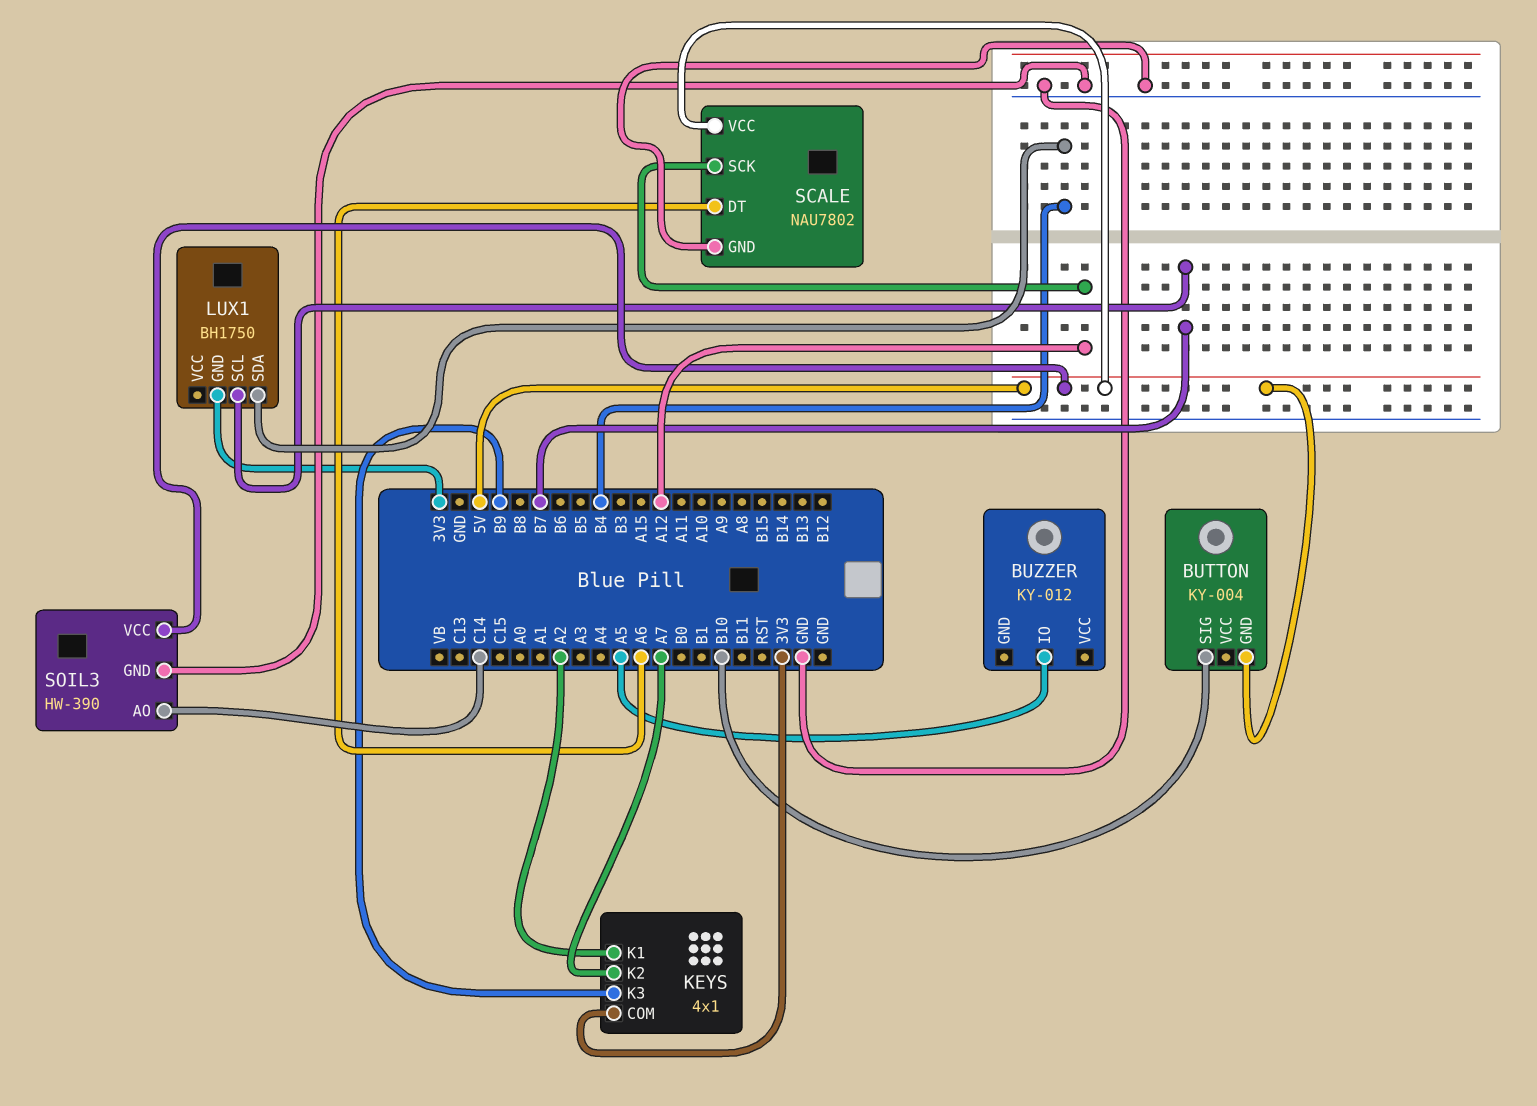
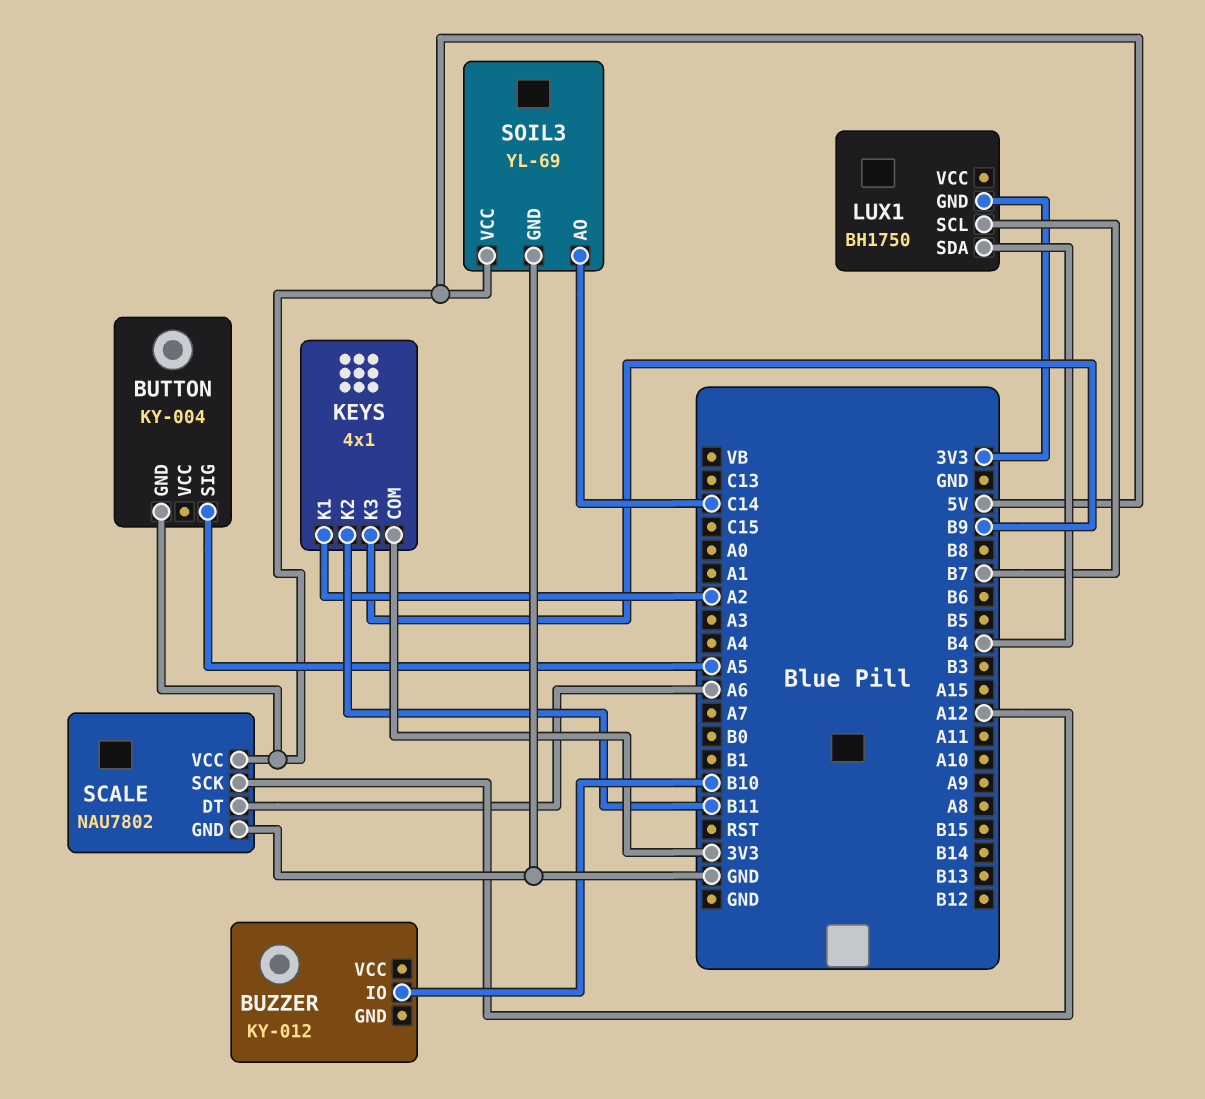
BUTTON pin SIG: B10 -> A5
BUZZER pin IO: A5 -> B10
KEYS pin K2: A7 -> B11
SOIL3: HW-390 -> YL-69

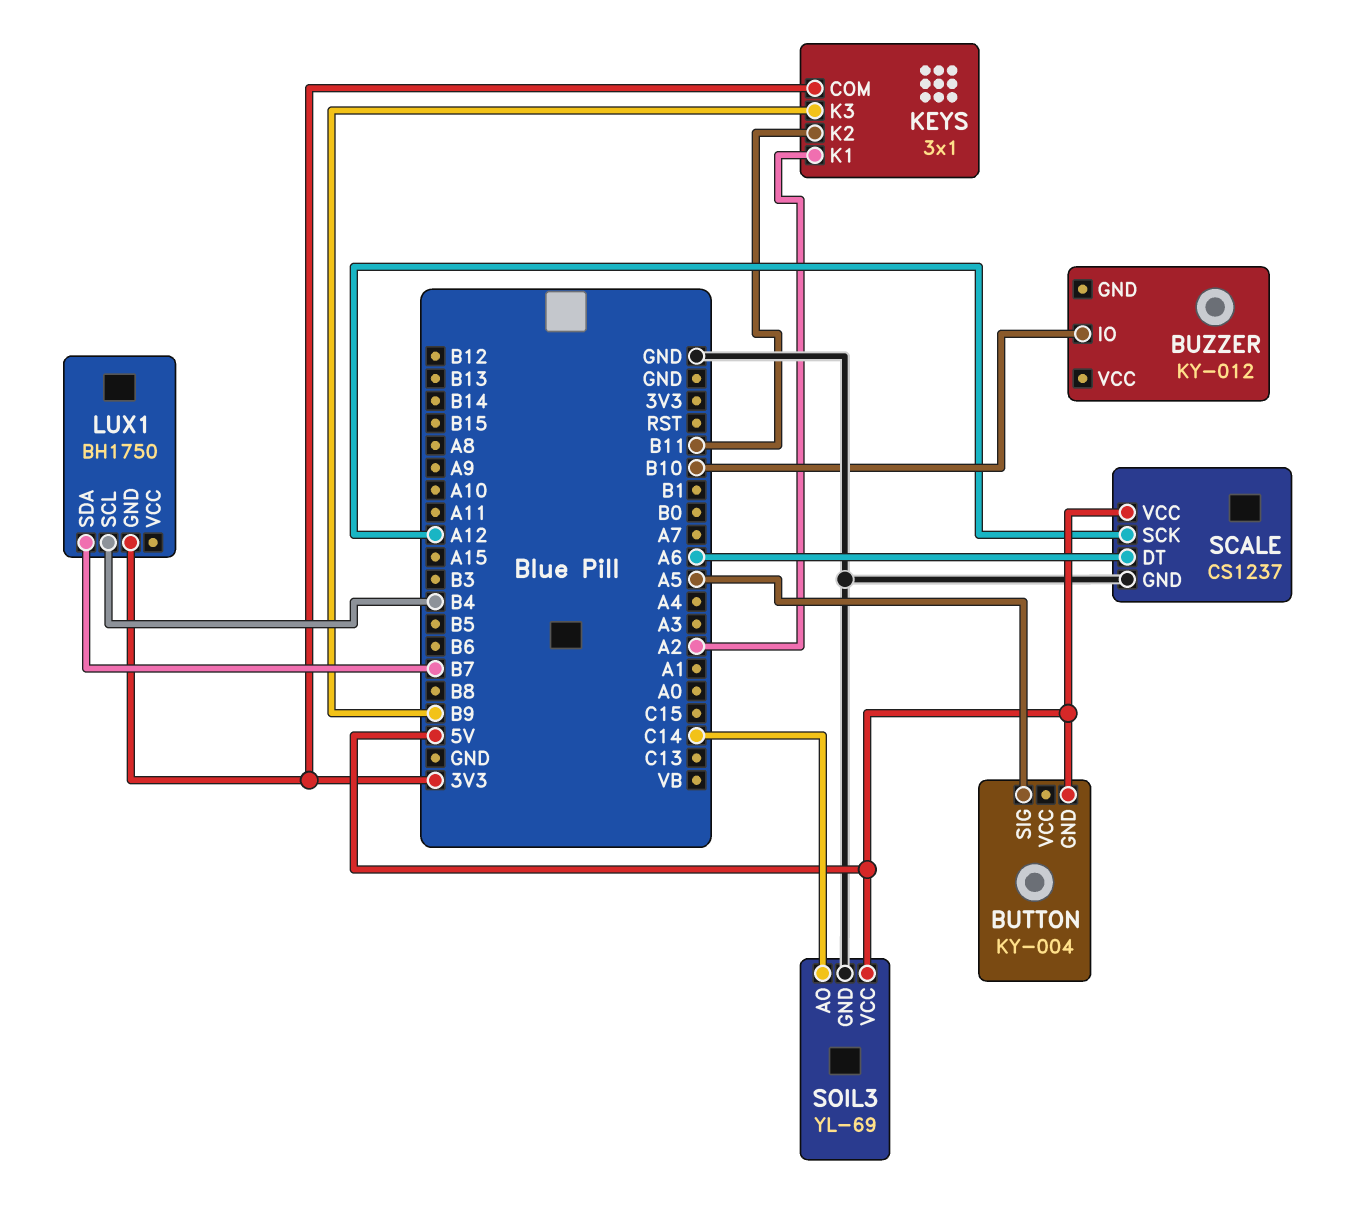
KEYS: 4x1 -> 3x1
LUX1 pin SCL: B7 -> B4
LUX1 pin SDA: B4 -> B7
SCALE: NAU7802 -> CS1237

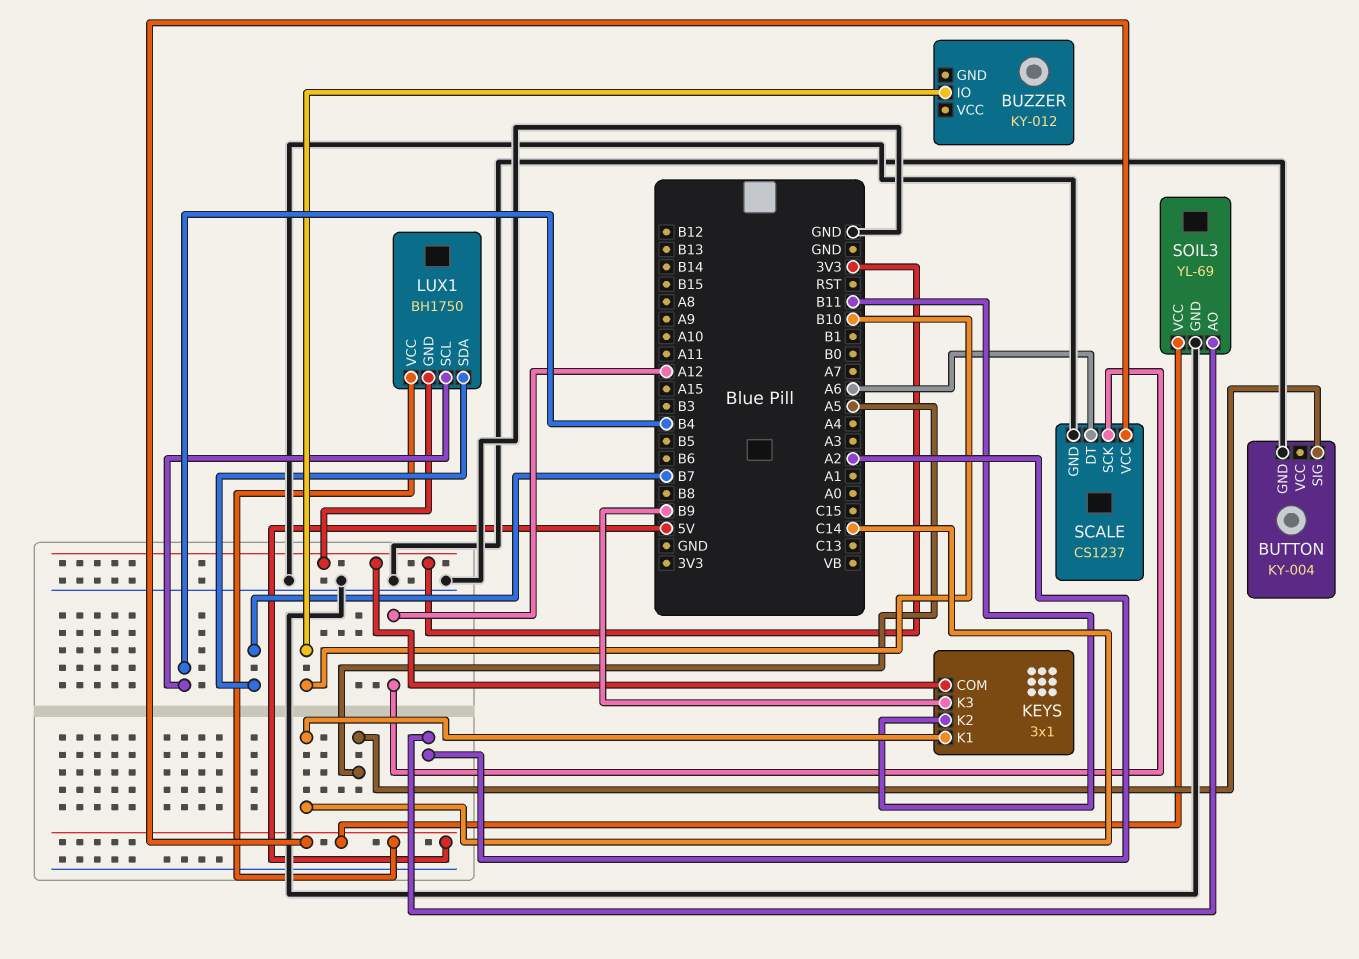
BUTTON pin GND: 5V -> GND
KEYS pin K1: A2 -> C14
LUX1 pin VCC: none -> 5V
SOIL3 pin AO: C14 -> A2

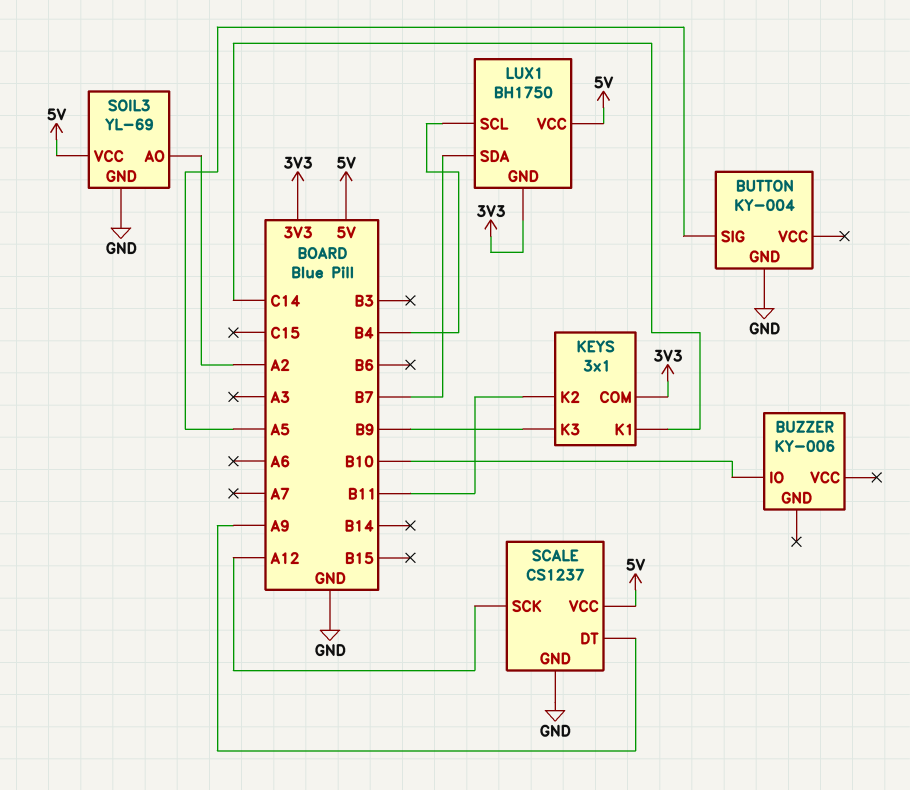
BUZZER: KY-012 -> KY-006
SCALE pin DT: A6 -> A9

